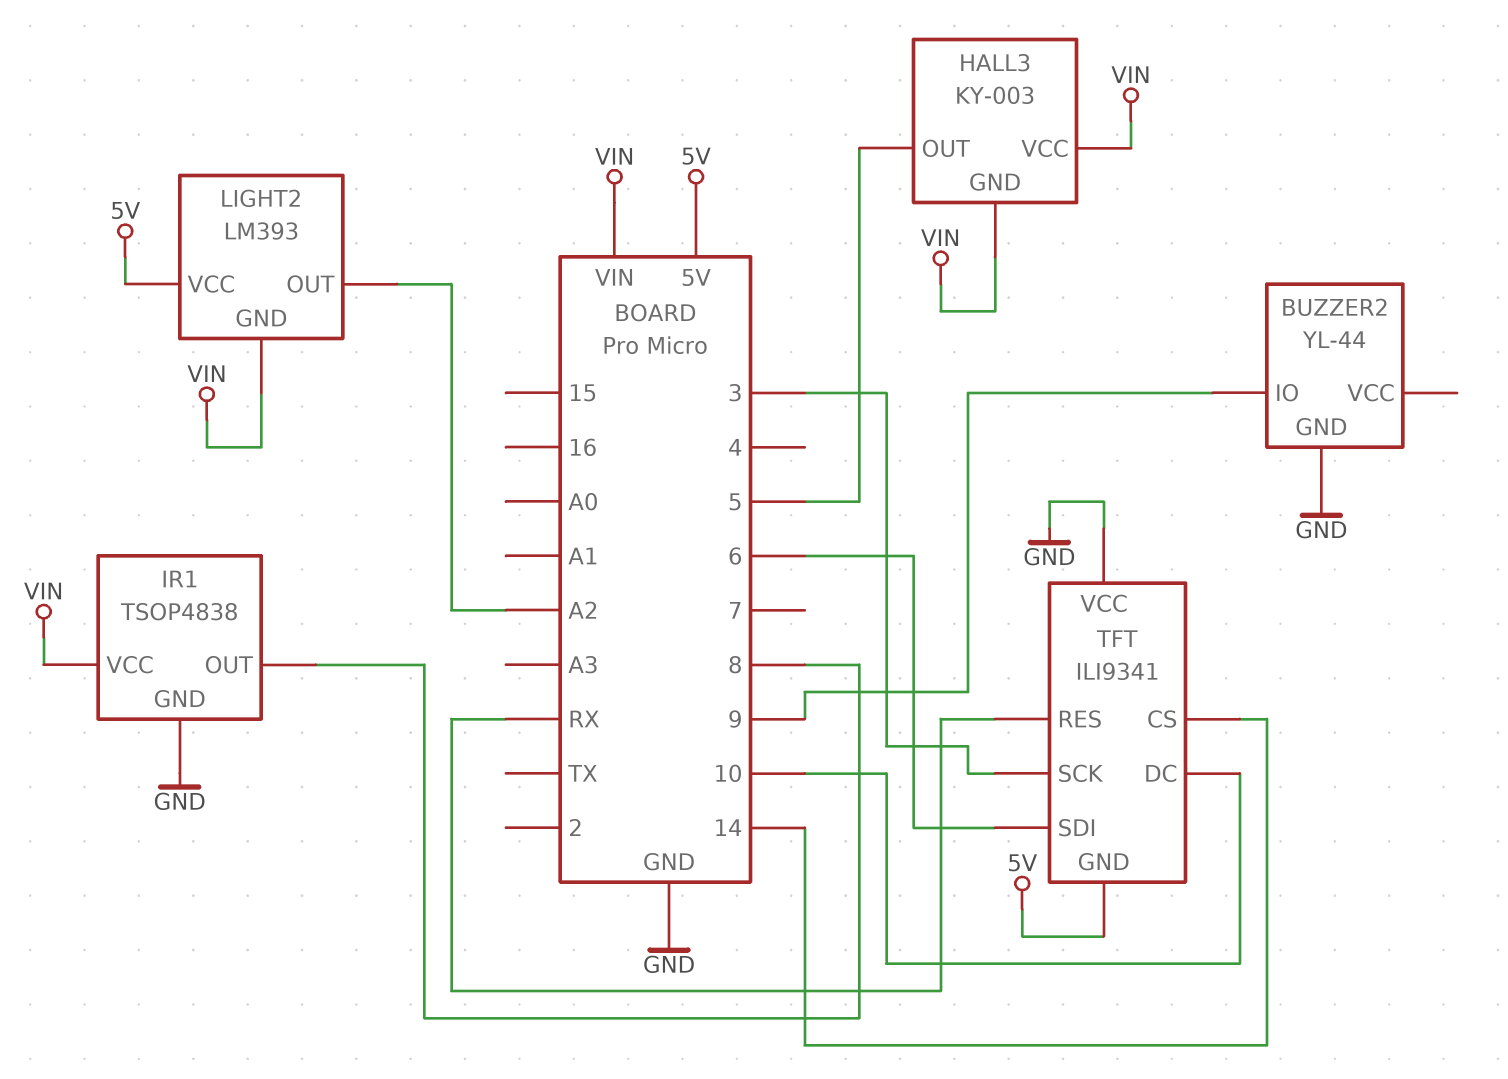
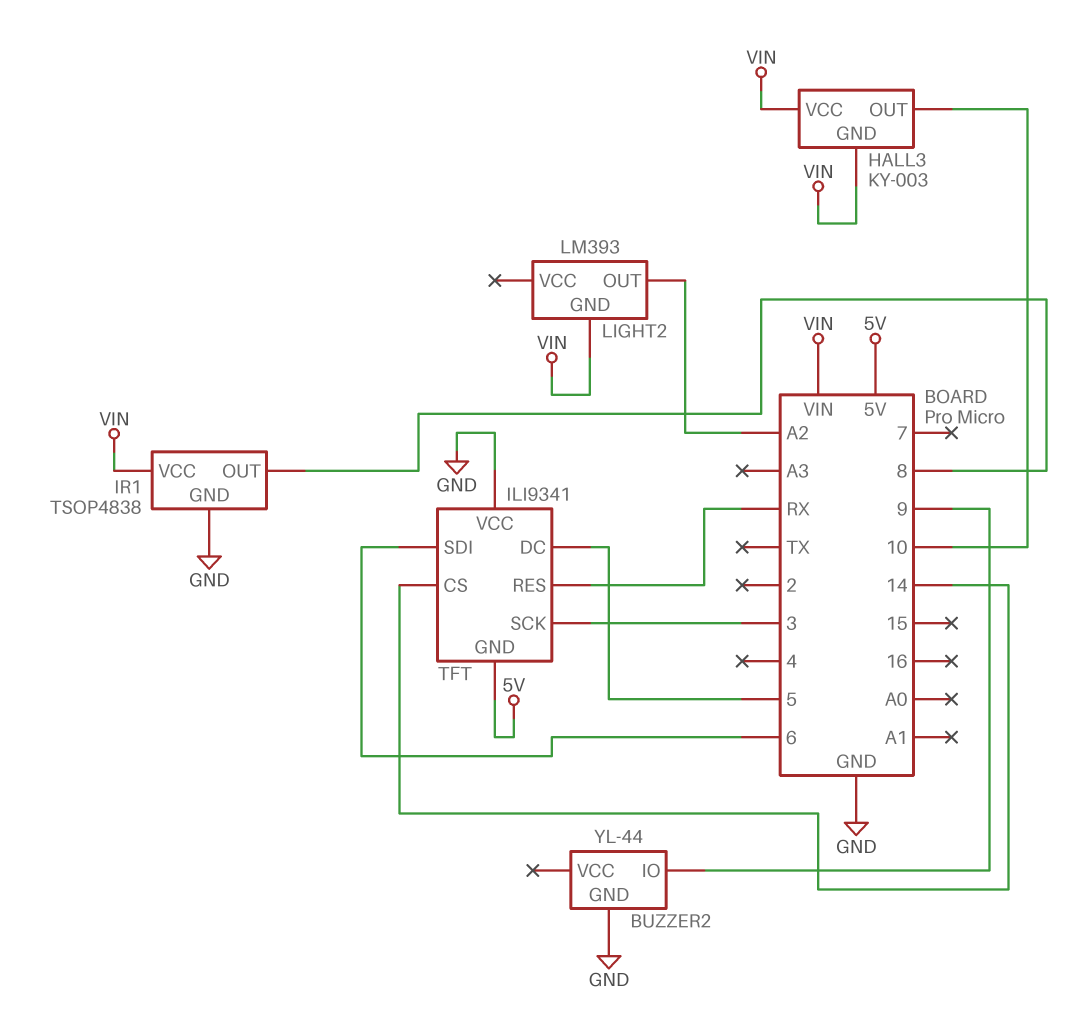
HALL3 pin OUT: 5 -> 10
LIGHT2 pin VCC: 5V -> none
TFT pin DC: 10 -> 5

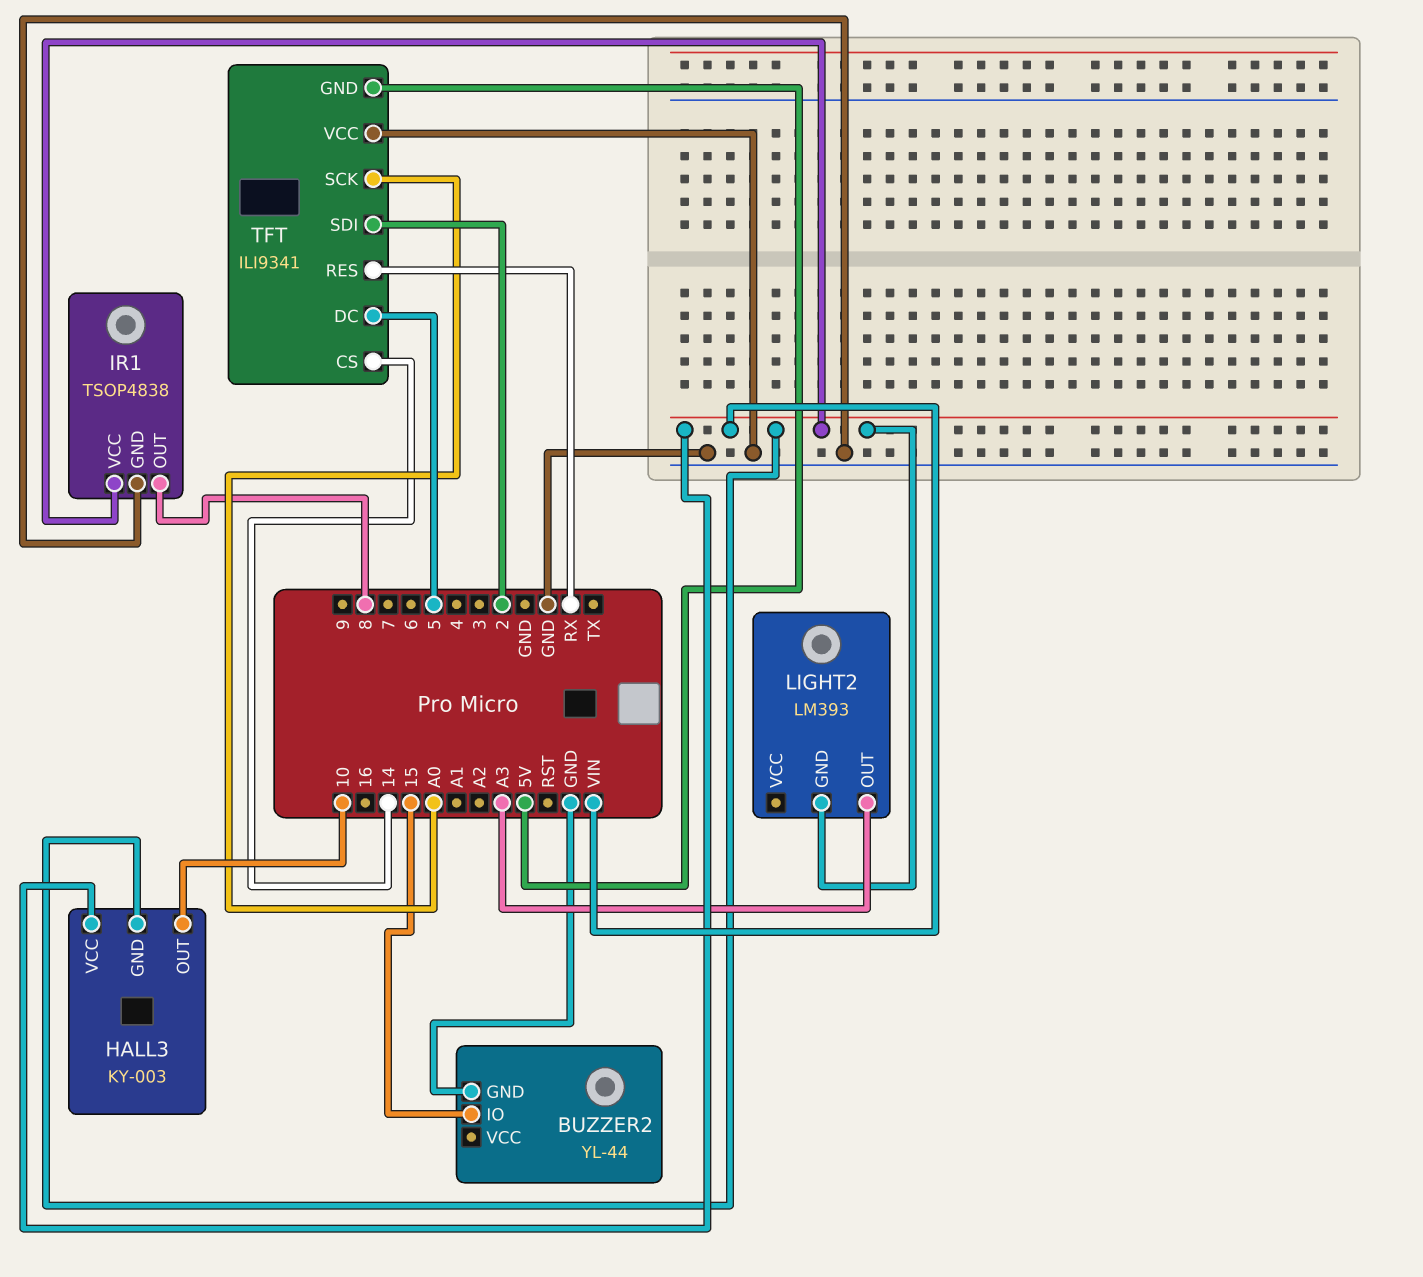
BUZZER2 pin IO: 9 -> 15
LIGHT2 pin OUT: A2 -> A3
TFT pin SCK: 3 -> A0
TFT pin SDI: 6 -> 2

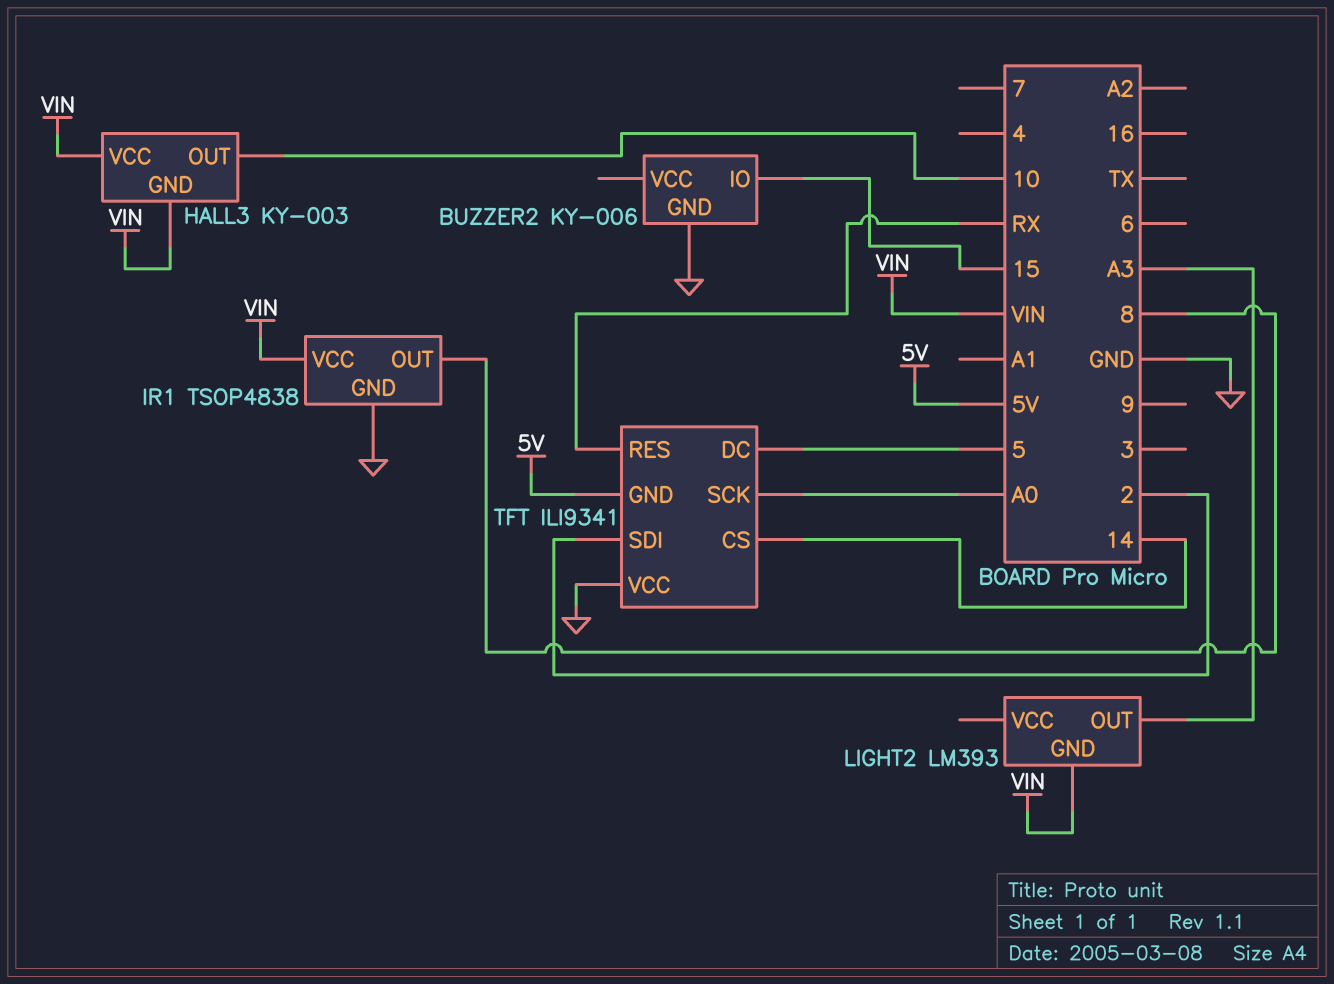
BUZZER2: YL-44 -> KY-006

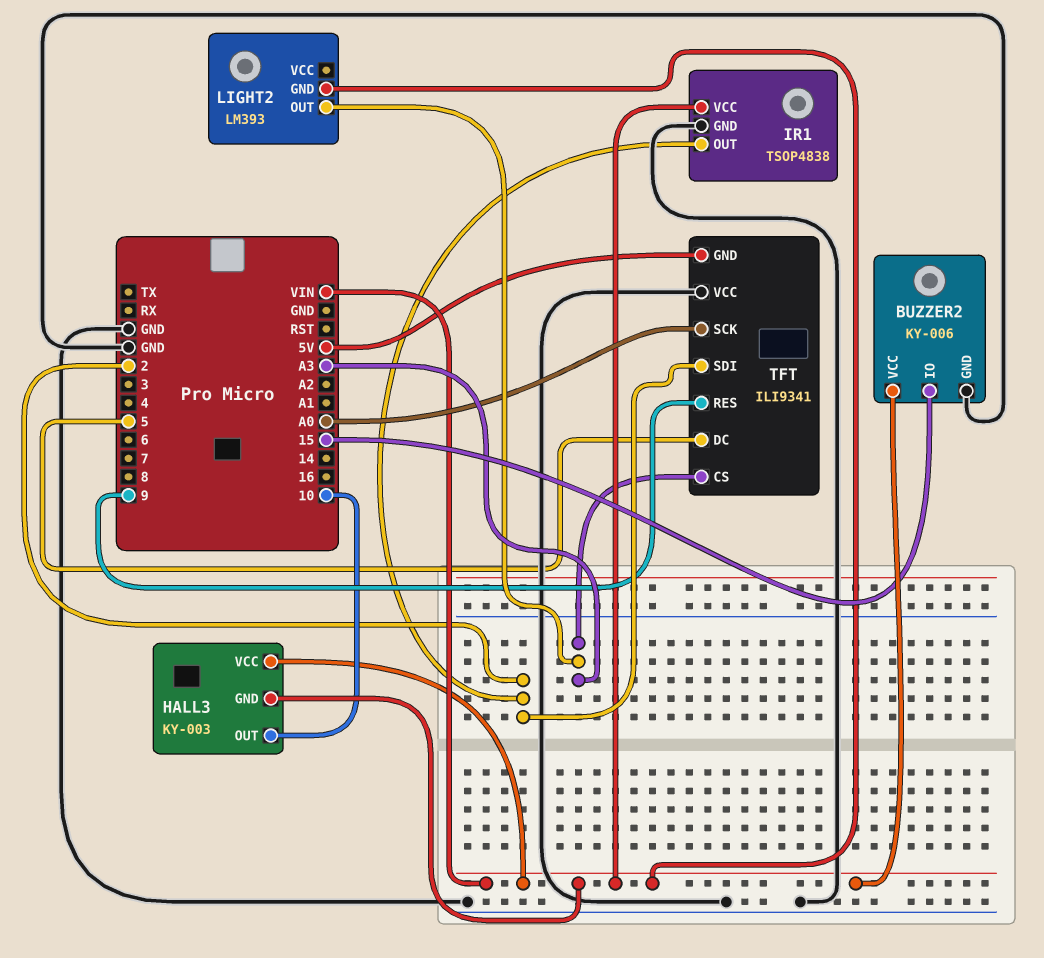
BUZZER2 pin VCC: none -> VIN
IR1 pin OUT: 8 -> 2
TFT pin CS: 14 -> A3
TFT pin RES: RX -> 9

